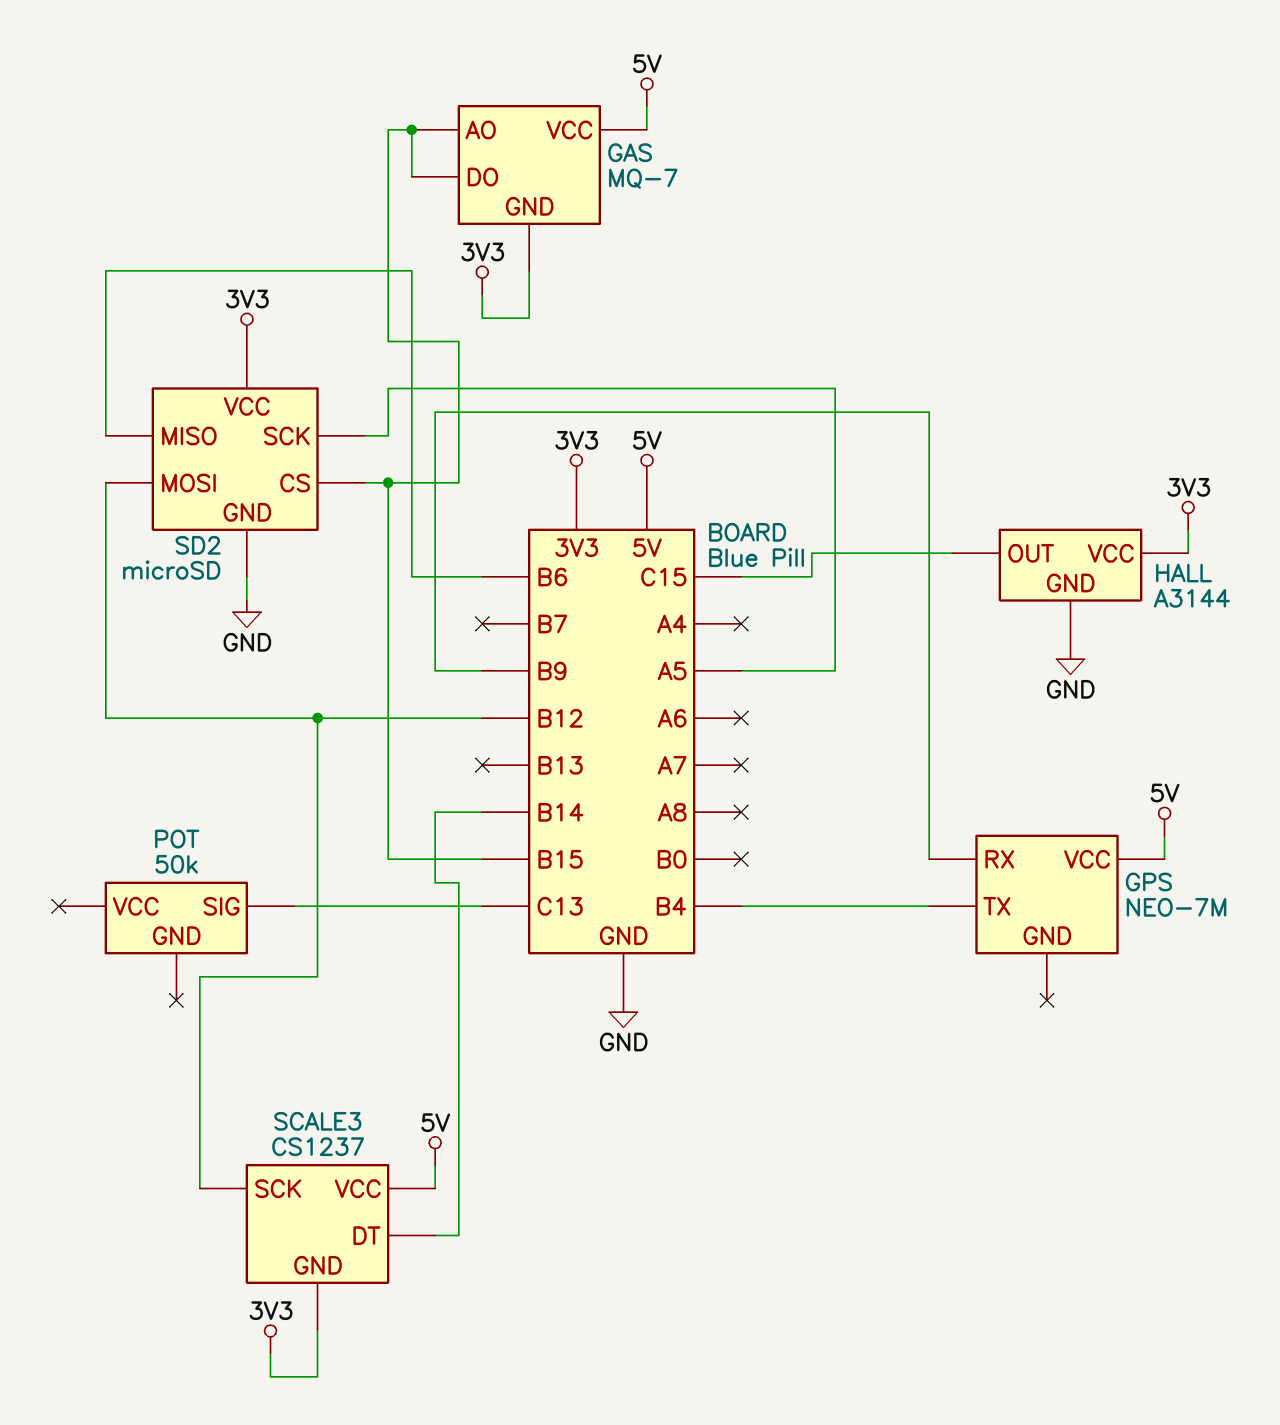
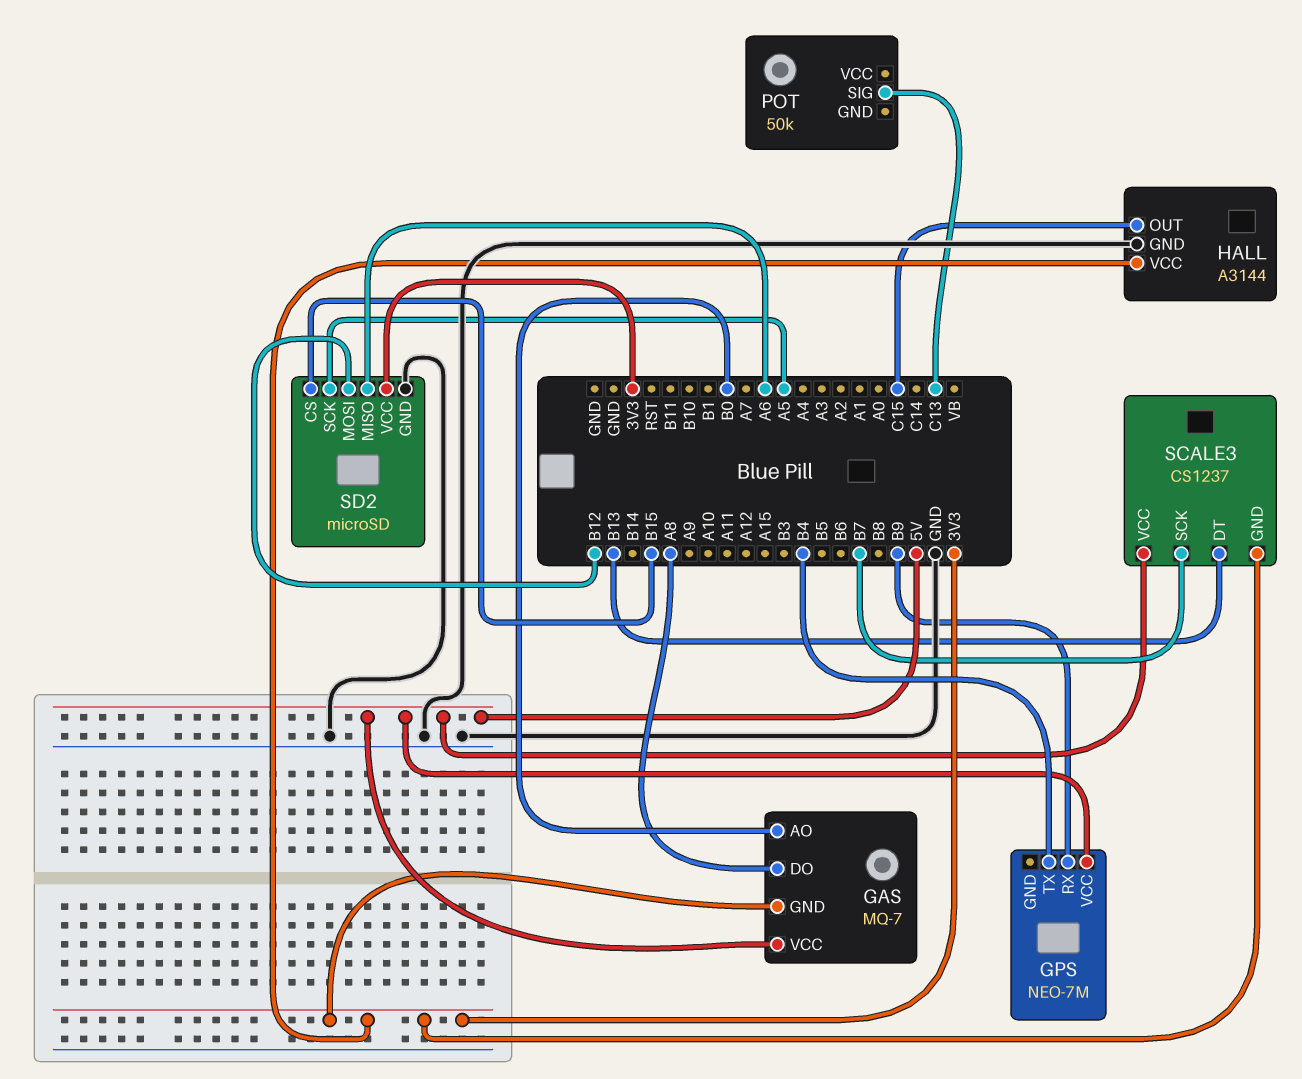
GAS pin AO: B15 -> B0
GAS pin DO: B15 -> A8
SCALE3 pin DT: B14 -> B13
SCALE3 pin SCK: B12 -> B7
SD2 pin MISO: B6 -> A6

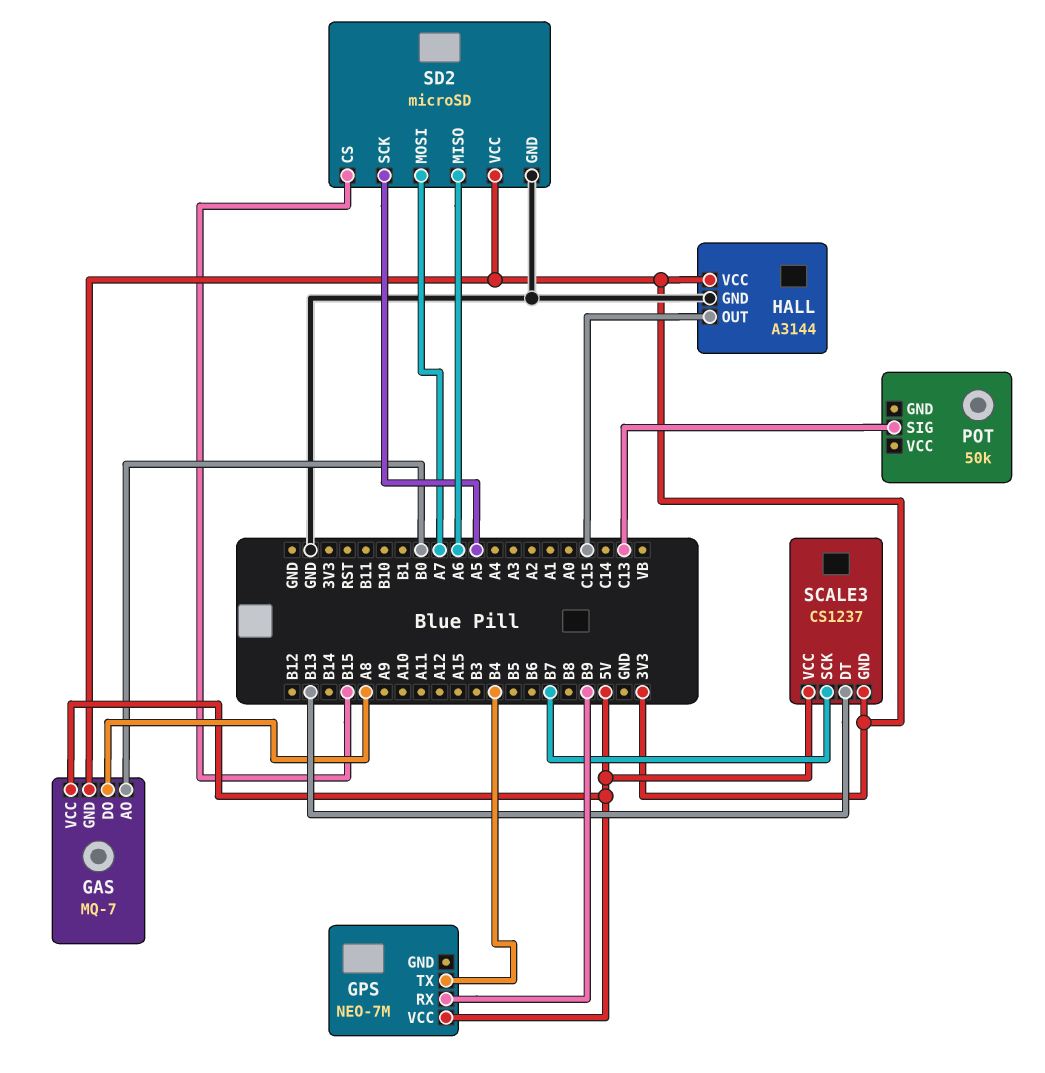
SD2 pin MOSI: B12 -> A7

